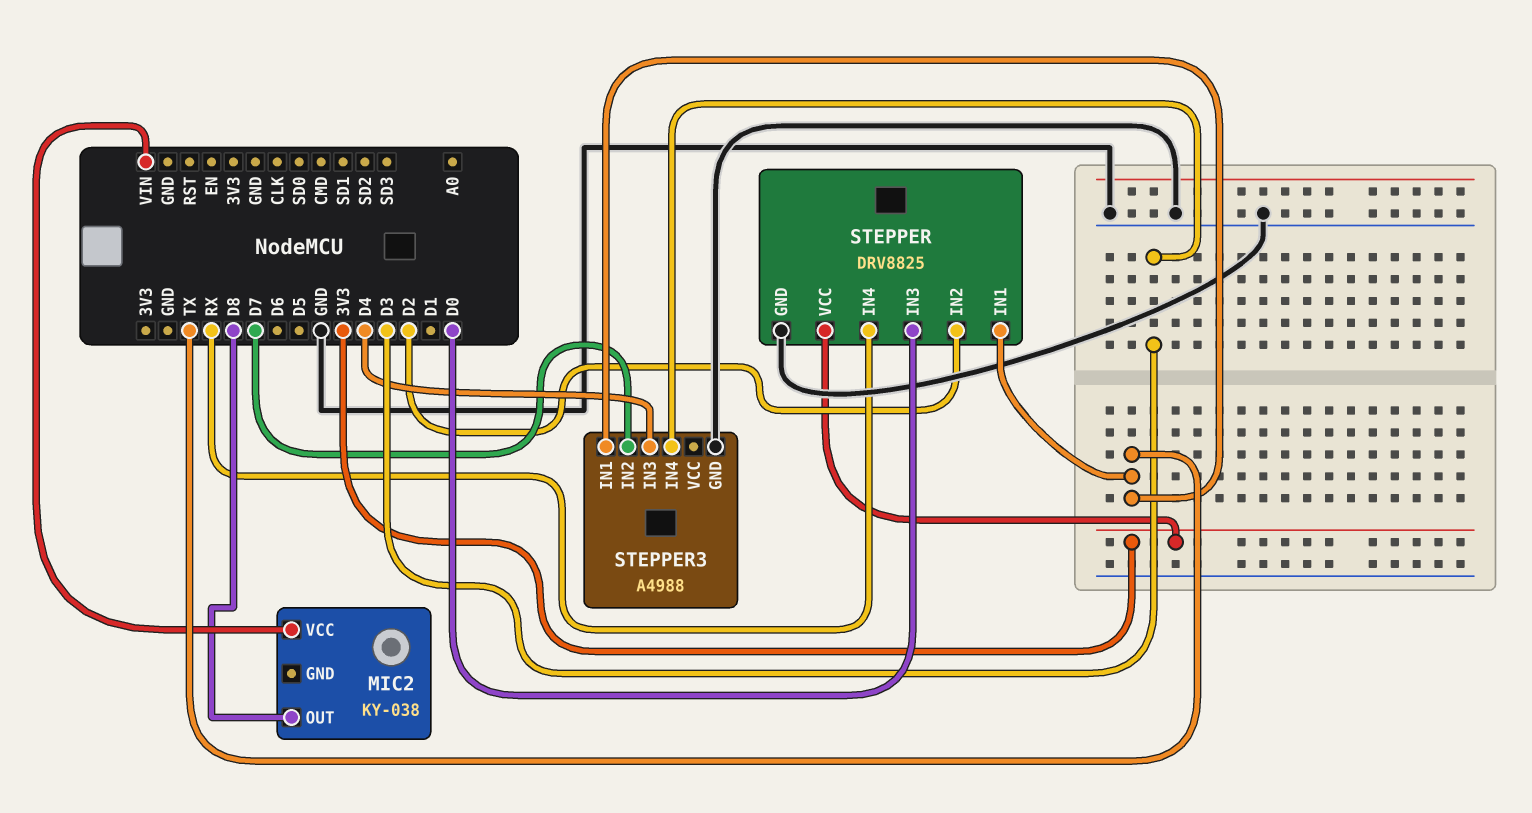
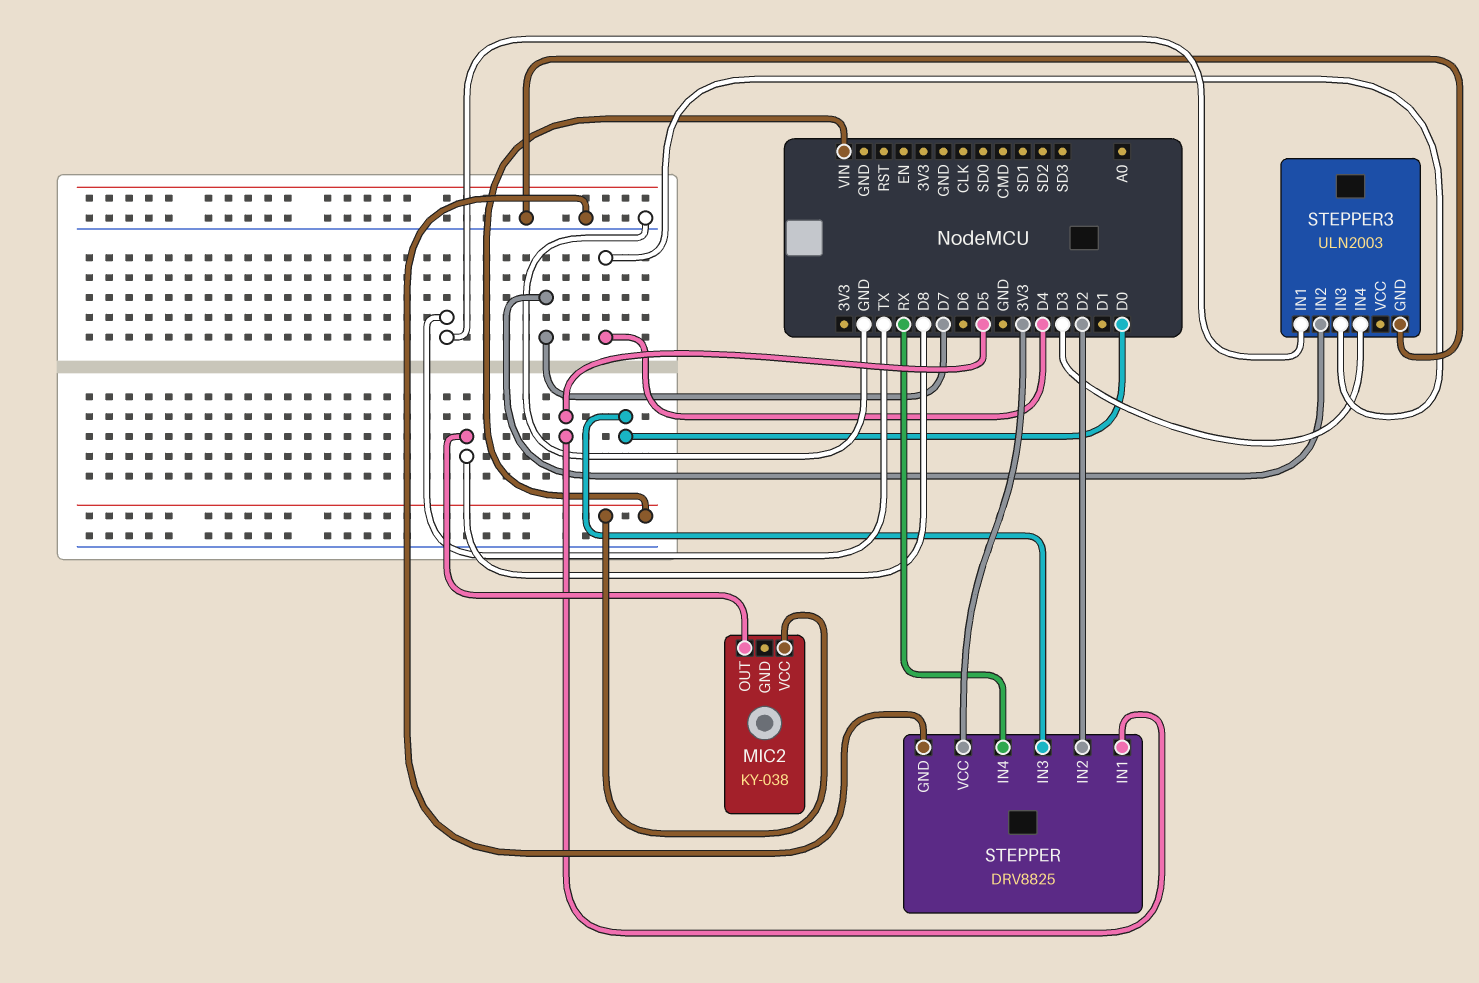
STEPPER pin IN1: TX -> D5
STEPPER3: A4988 -> ULN2003

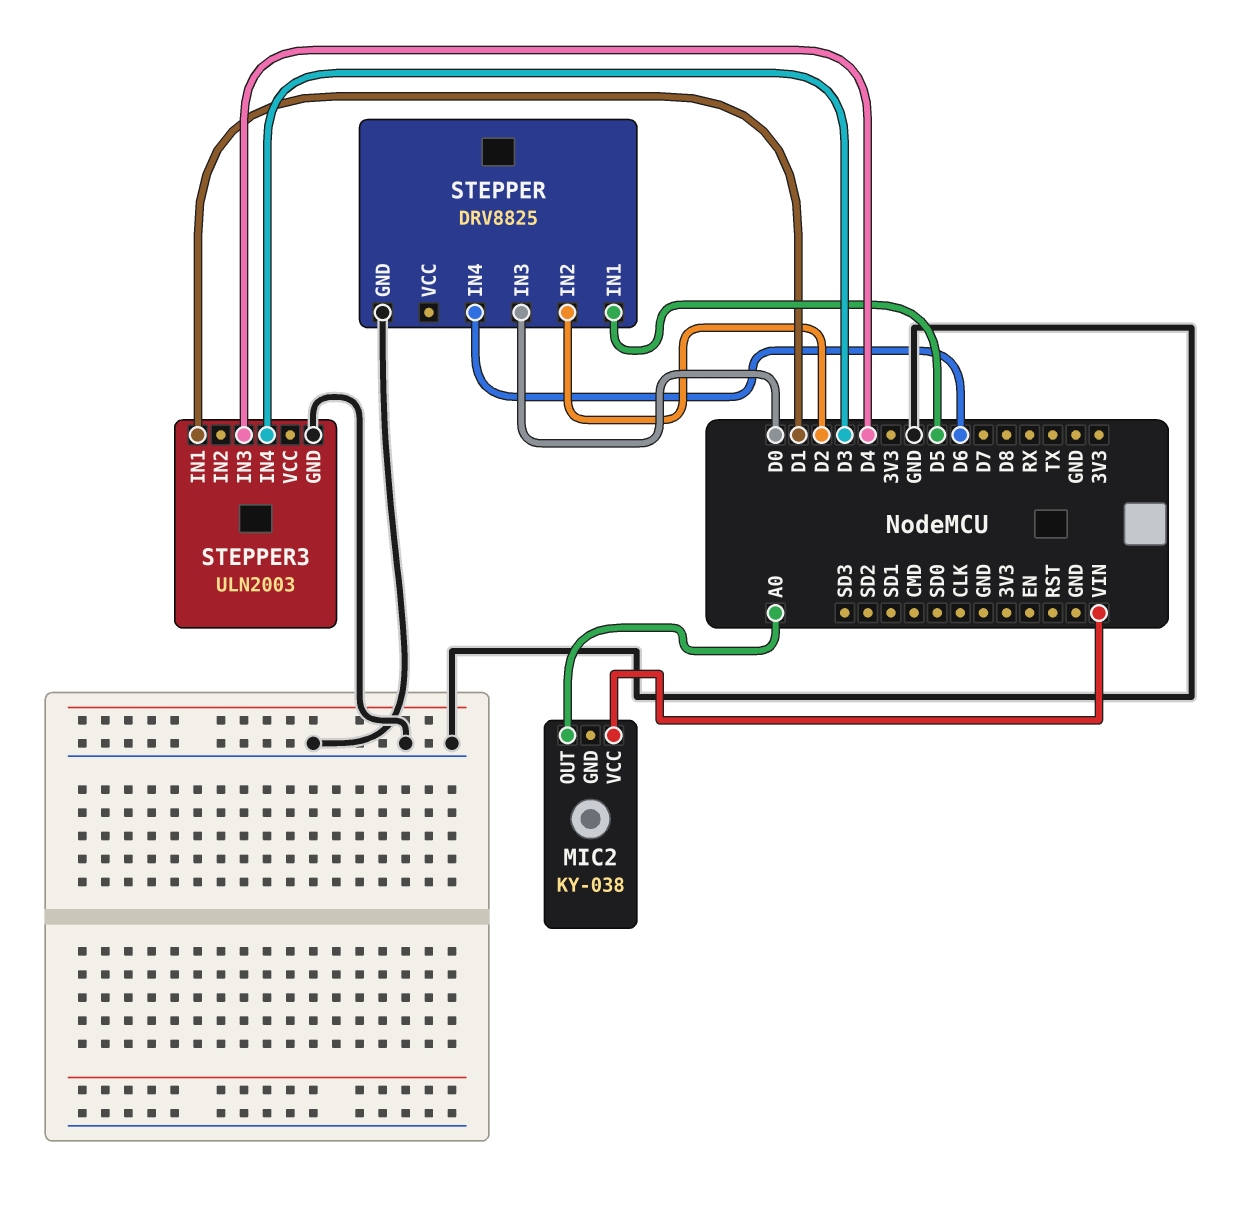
MIC2 pin OUT: D8 -> A0
STEPPER pin IN4: RX -> D6
STEPPER pin VCC: 3V3 -> none
STEPPER3 pin IN1: TX -> D1
STEPPER3 pin IN2: D7 -> none

